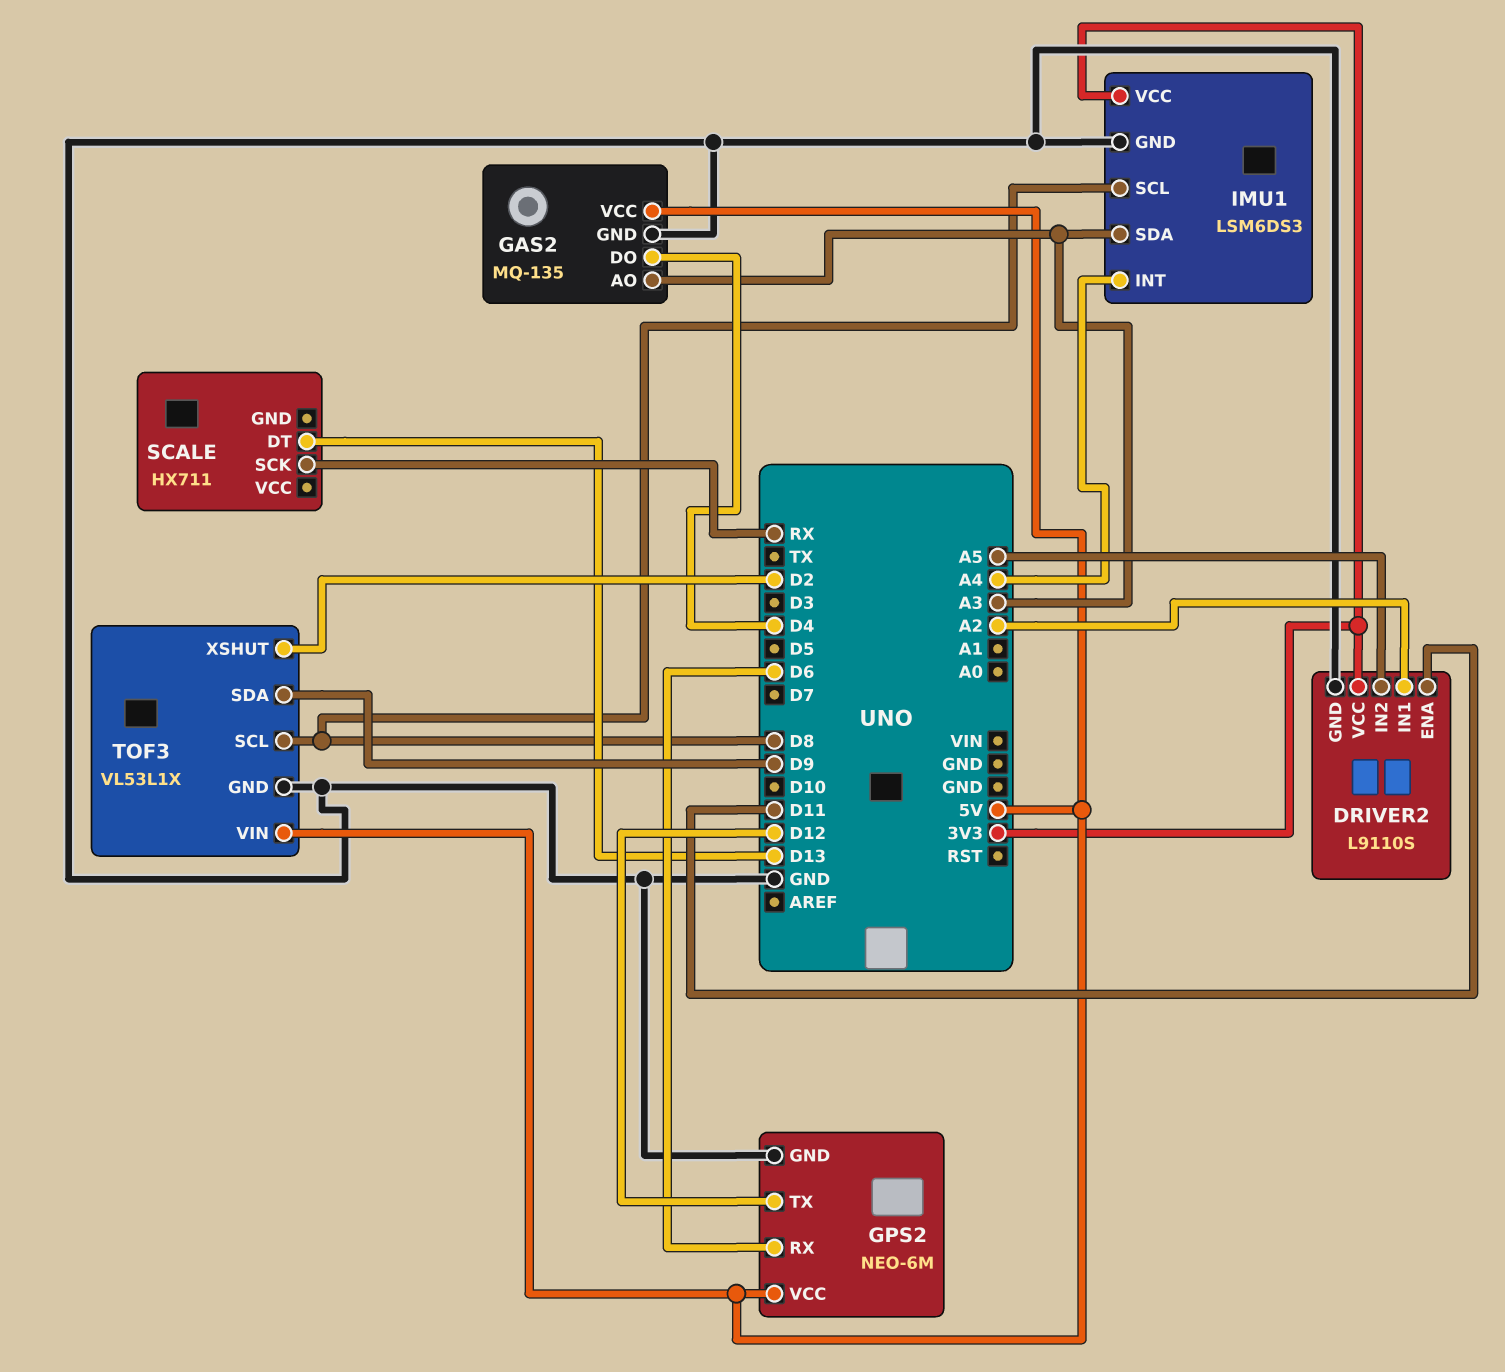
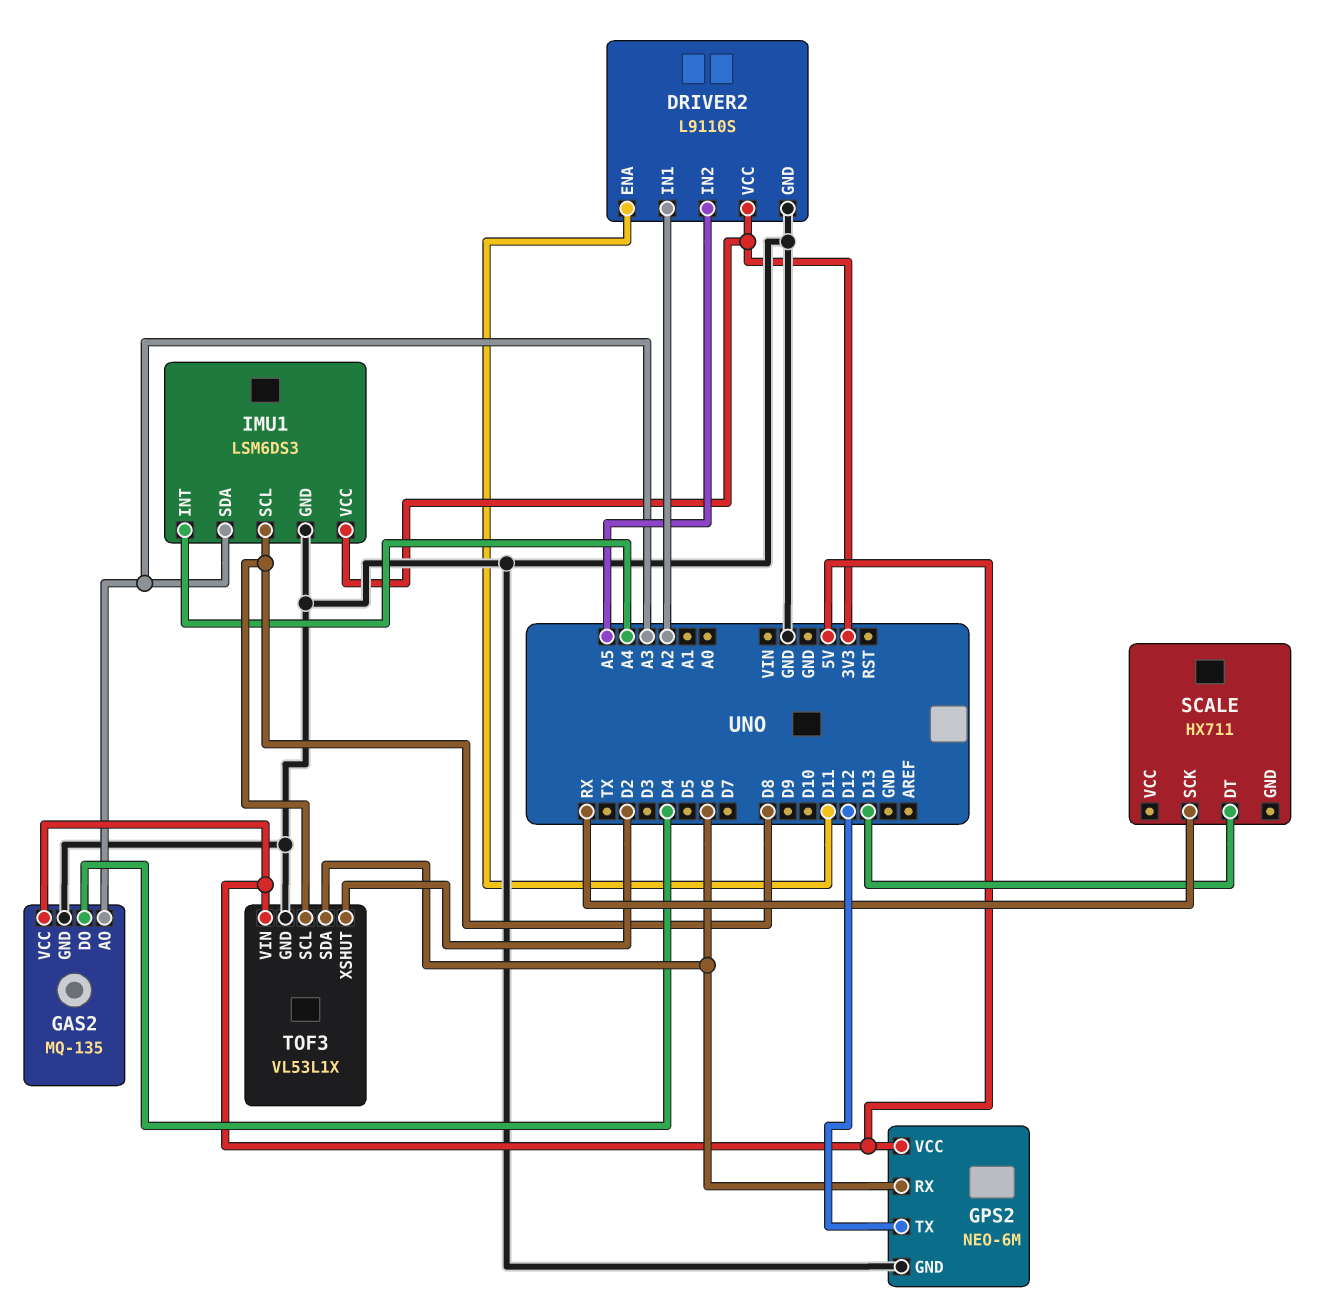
TOF3 pin SDA: D9 -> D6

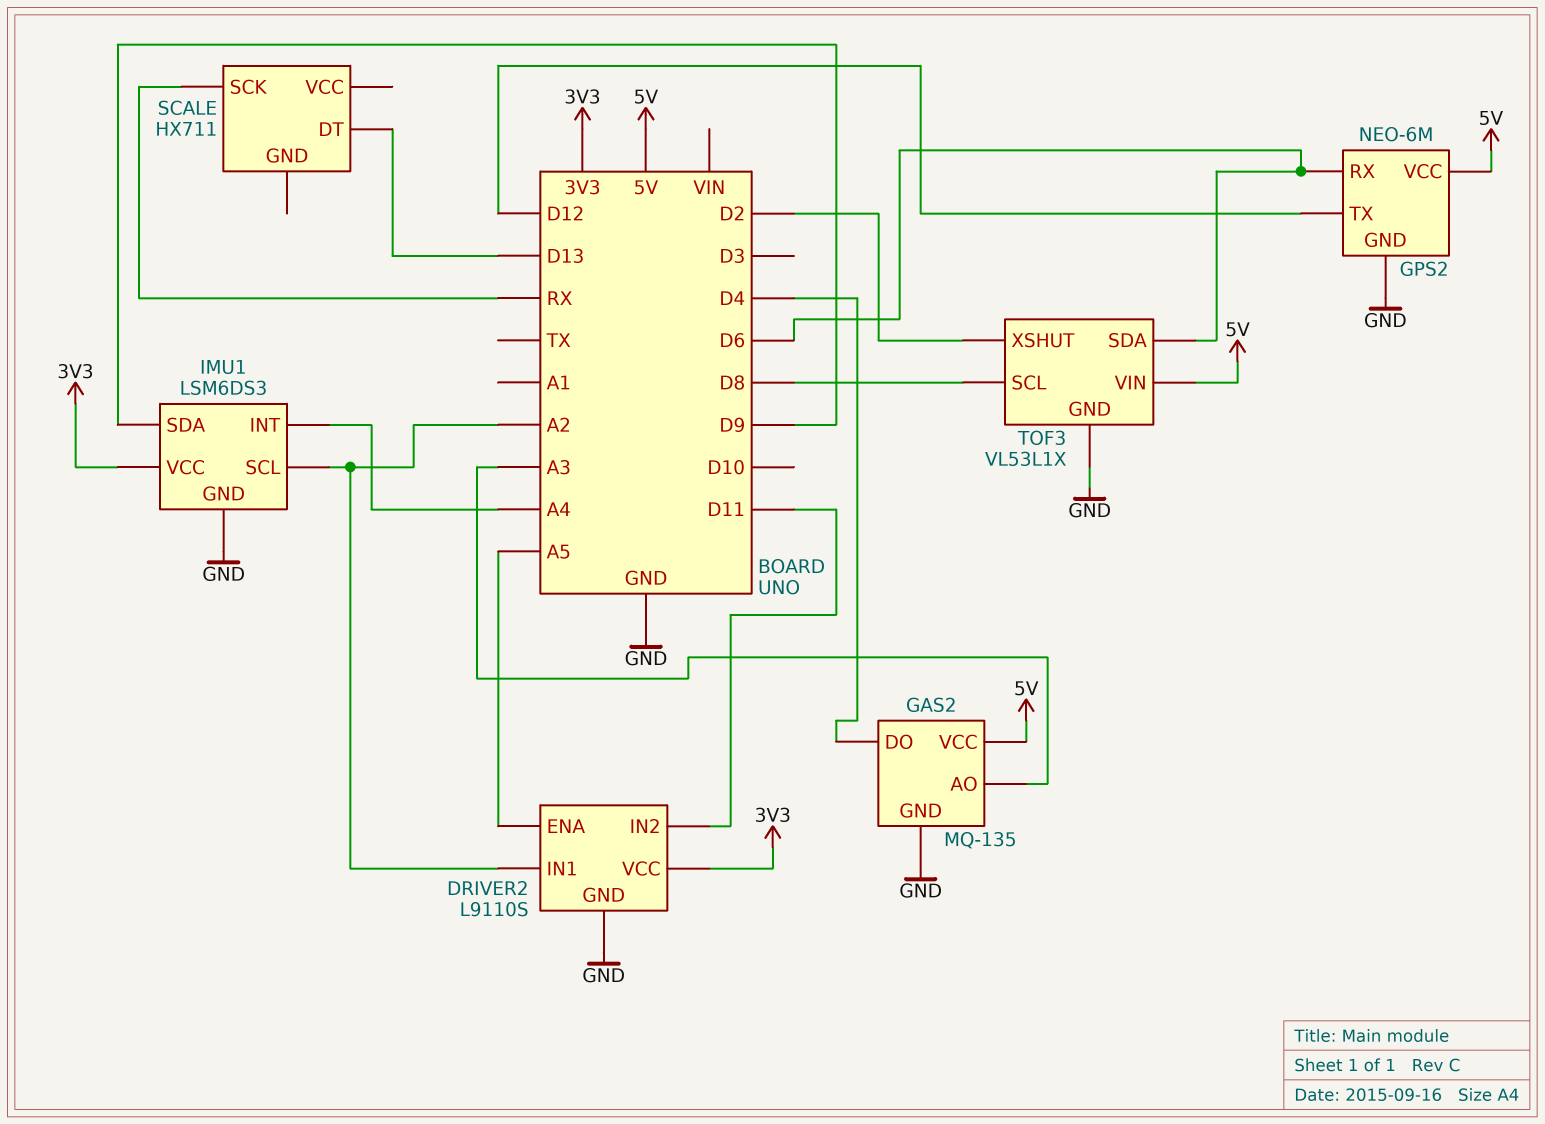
DRIVER2 pin ENA: D11 -> A5
DRIVER2 pin IN2: A5 -> D11
IMU1 pin SCL: D8 -> A2
IMU1 pin SDA: A3 -> D9

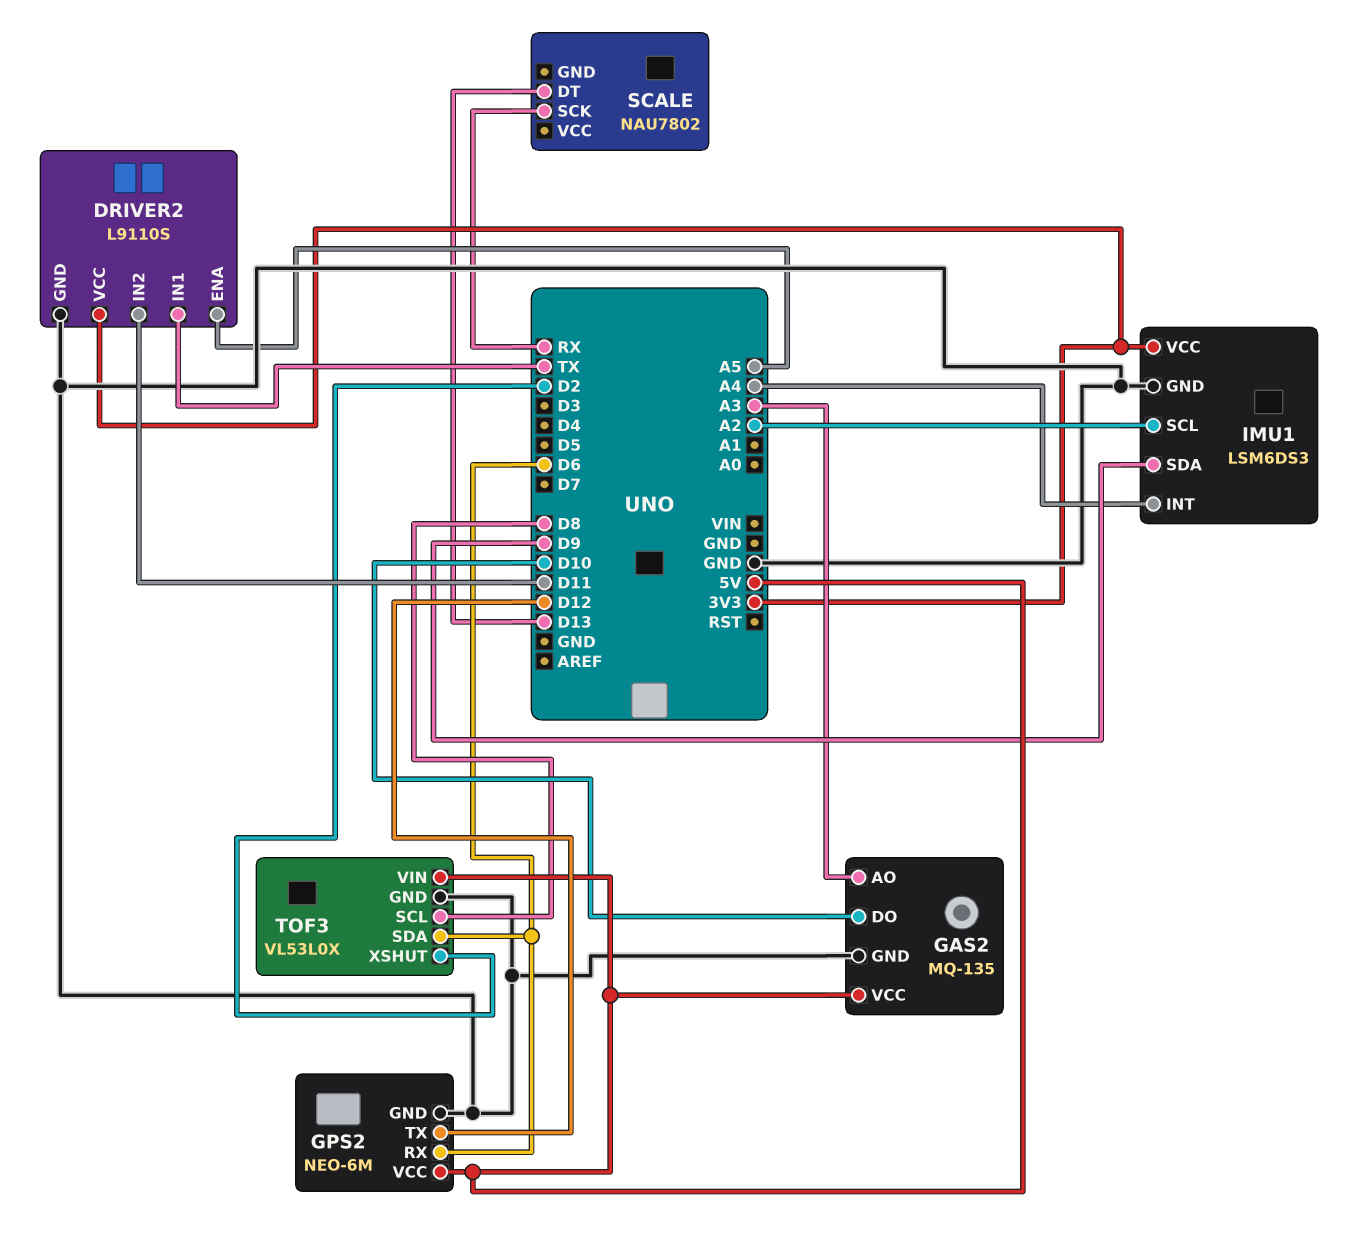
DRIVER2 pin IN1: A2 -> TX
GAS2 pin DO: D4 -> D10
SCALE: HX711 -> NAU7802
TOF3: VL53L1X -> VL53L0X

